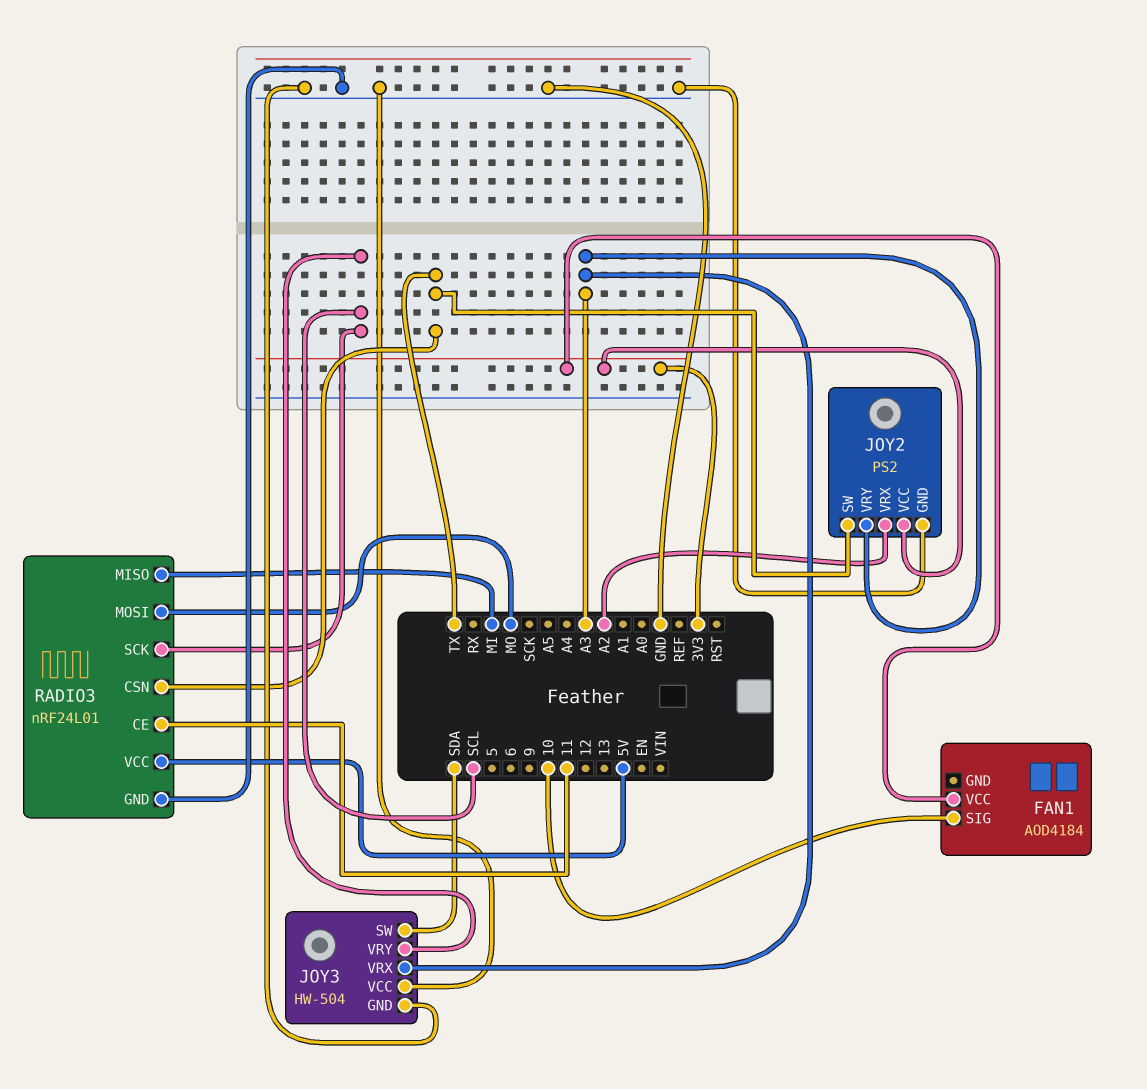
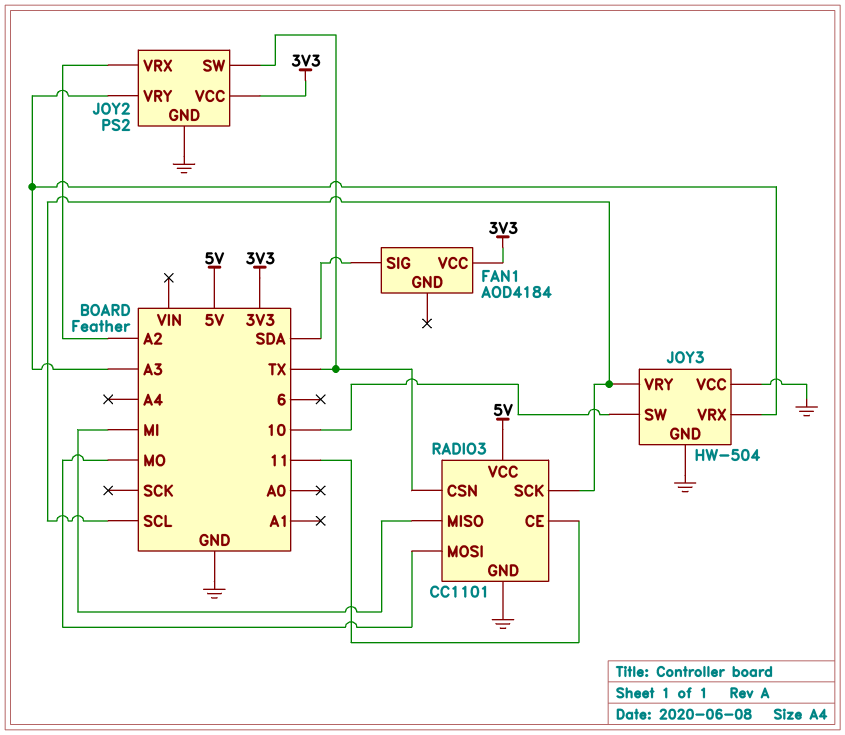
FAN1 pin SIG: 10 -> SDA
JOY3 pin SW: SDA -> 10
RADIO3: nRF24L01 -> CC1101

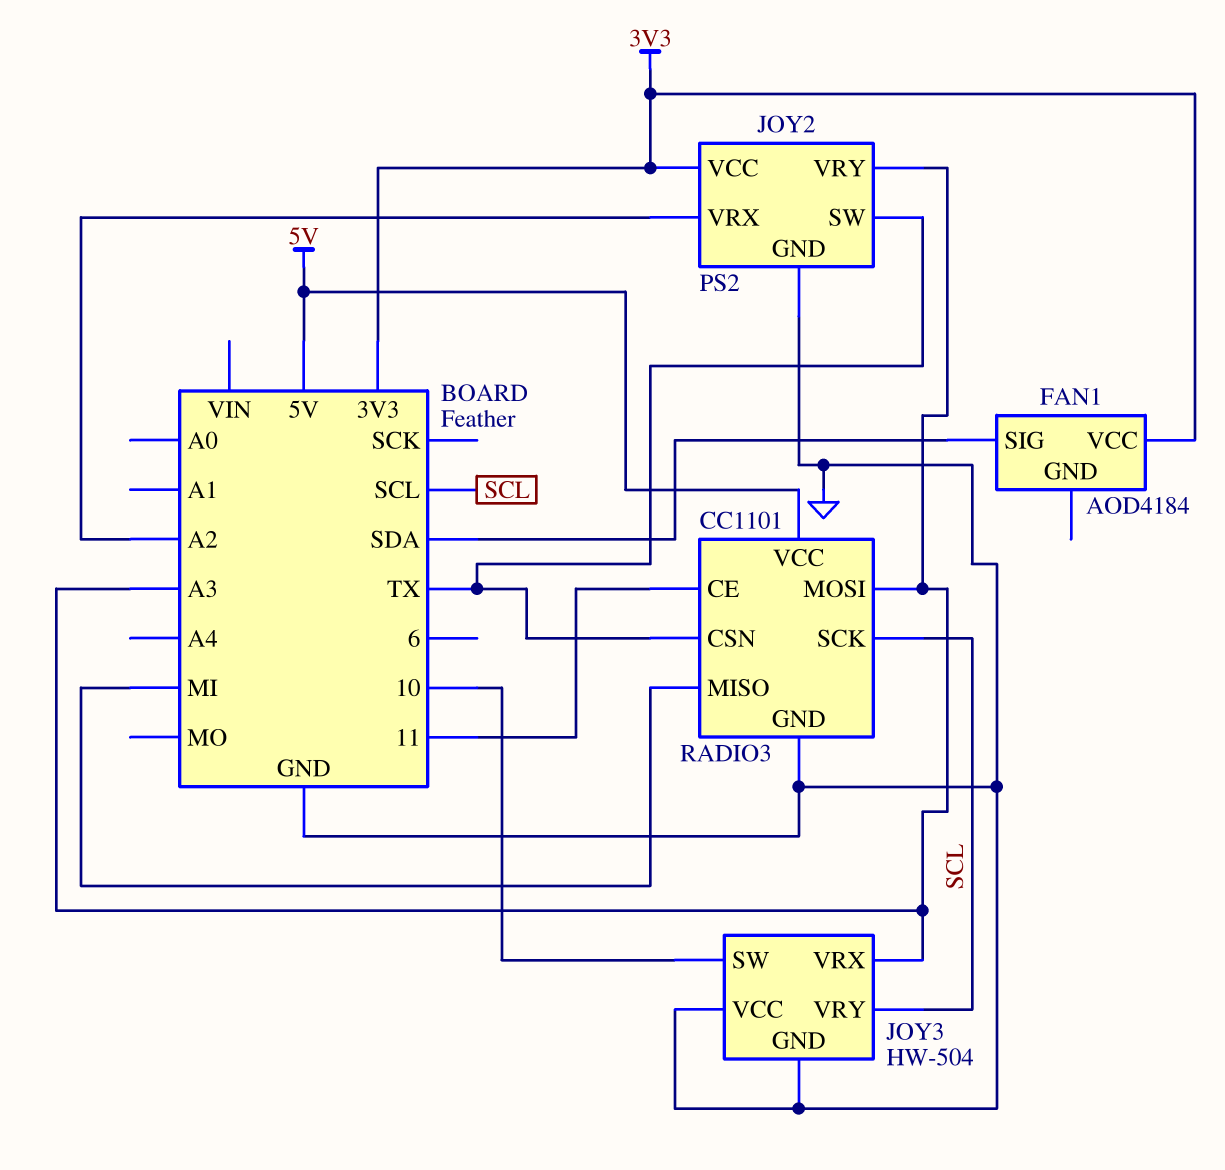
RADIO3 pin MOSI: MO -> A3

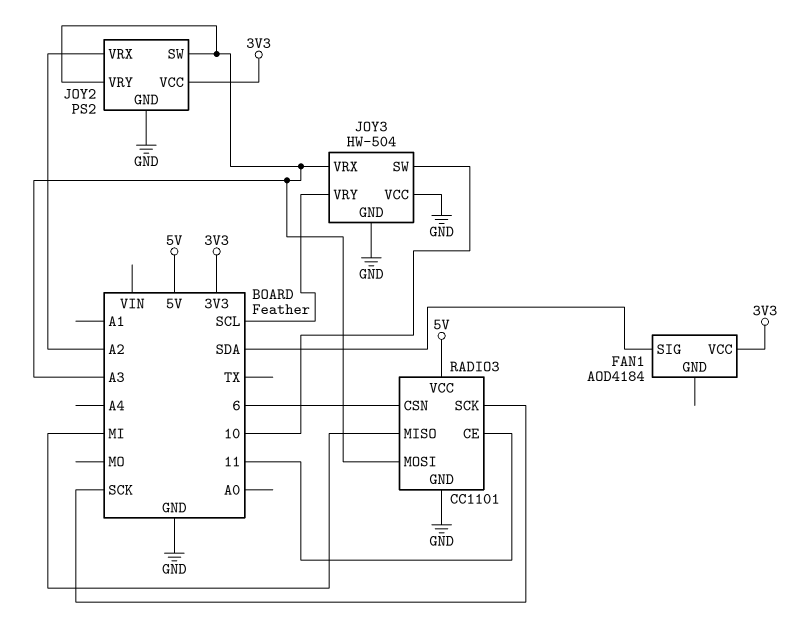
JOY2 pin SW: TX -> A3
RADIO3 pin CSN: TX -> 6
RADIO3 pin SCK: SCL -> SCK

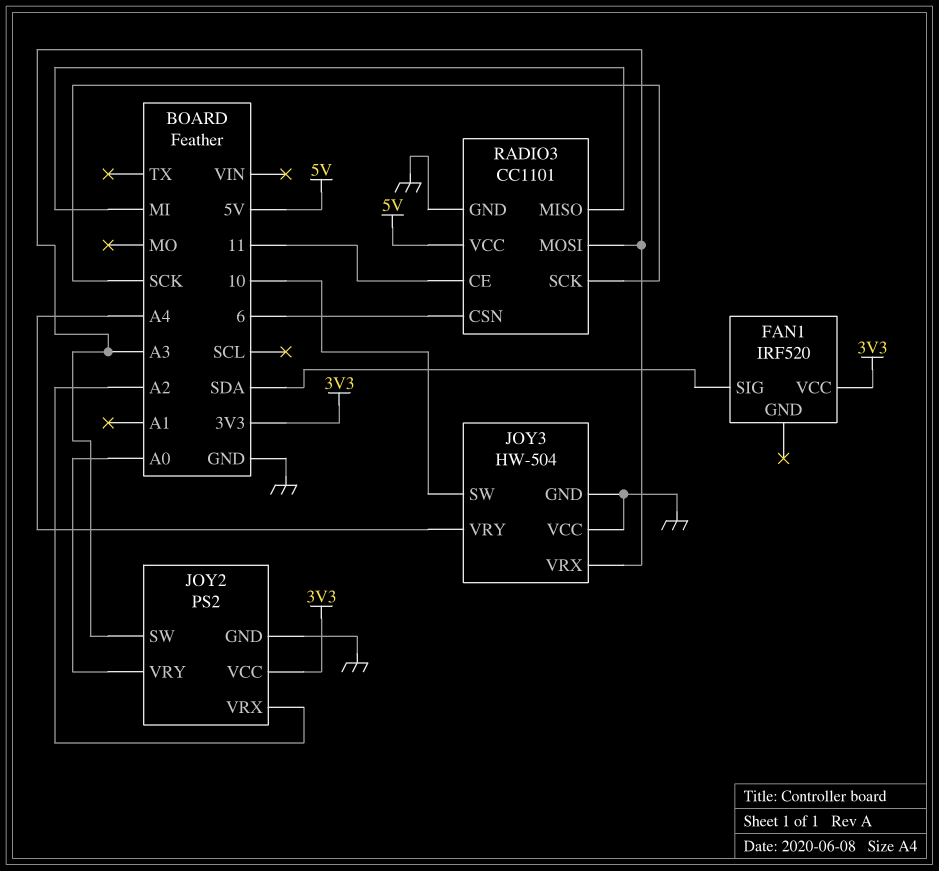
FAN1: AOD4184 -> IRF520
JOY2 pin VRY: A3 -> A0
JOY3 pin VRY: SCL -> A4

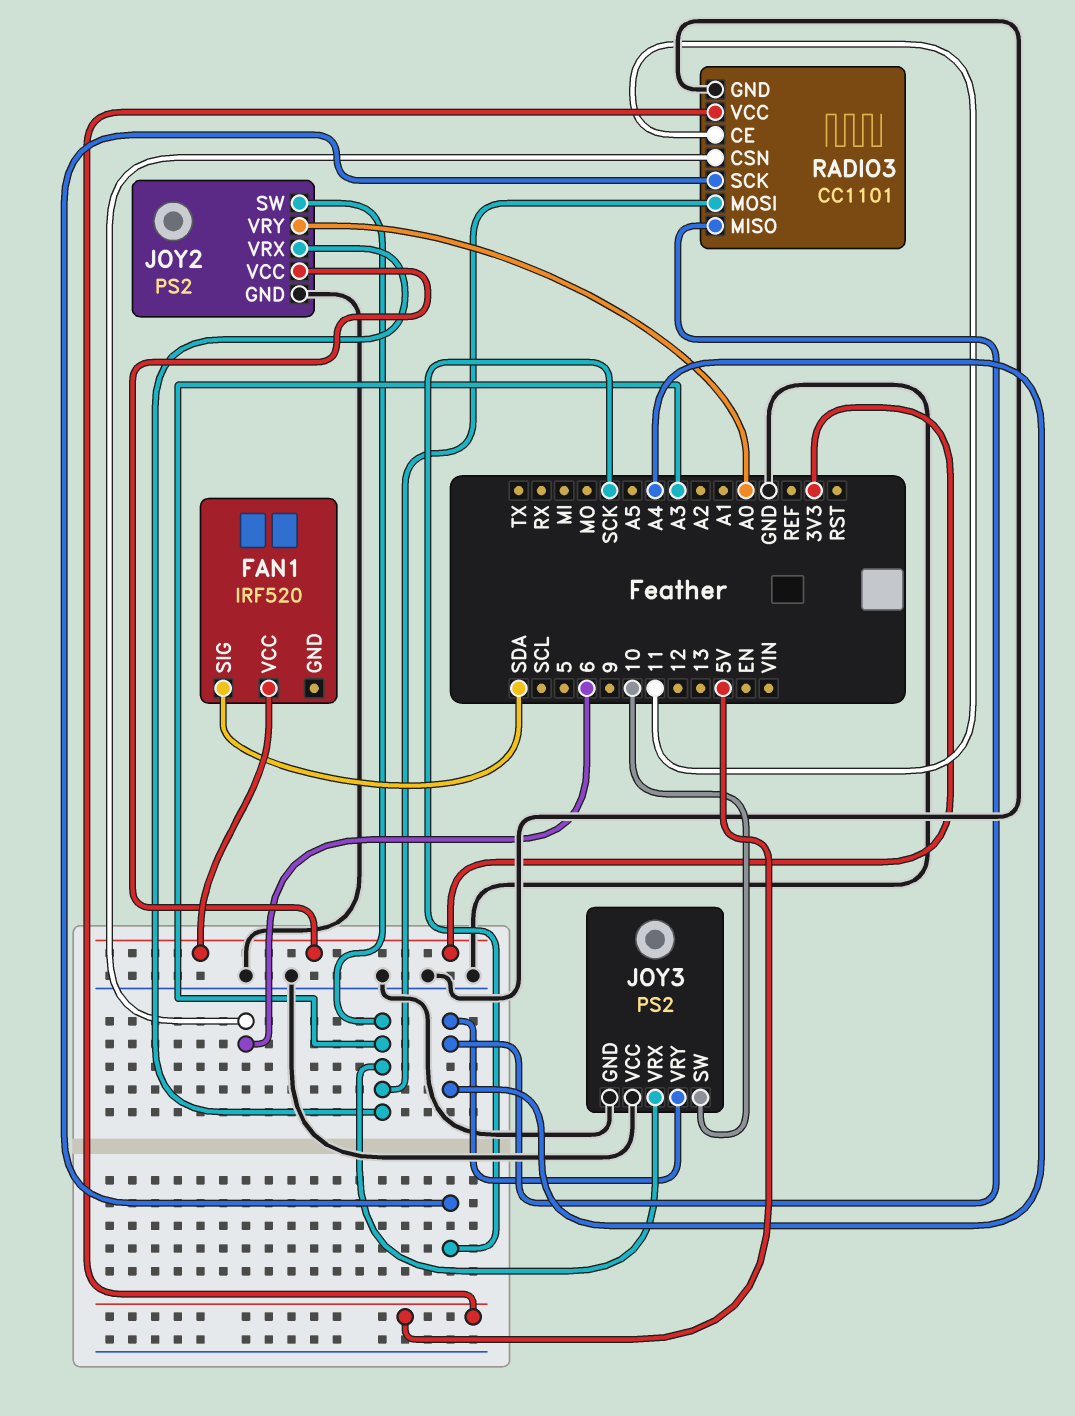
JOY2 pin VRX: A2 -> A3
JOY3: HW-504 -> PS2
RADIO3 pin MISO: MI -> A4

